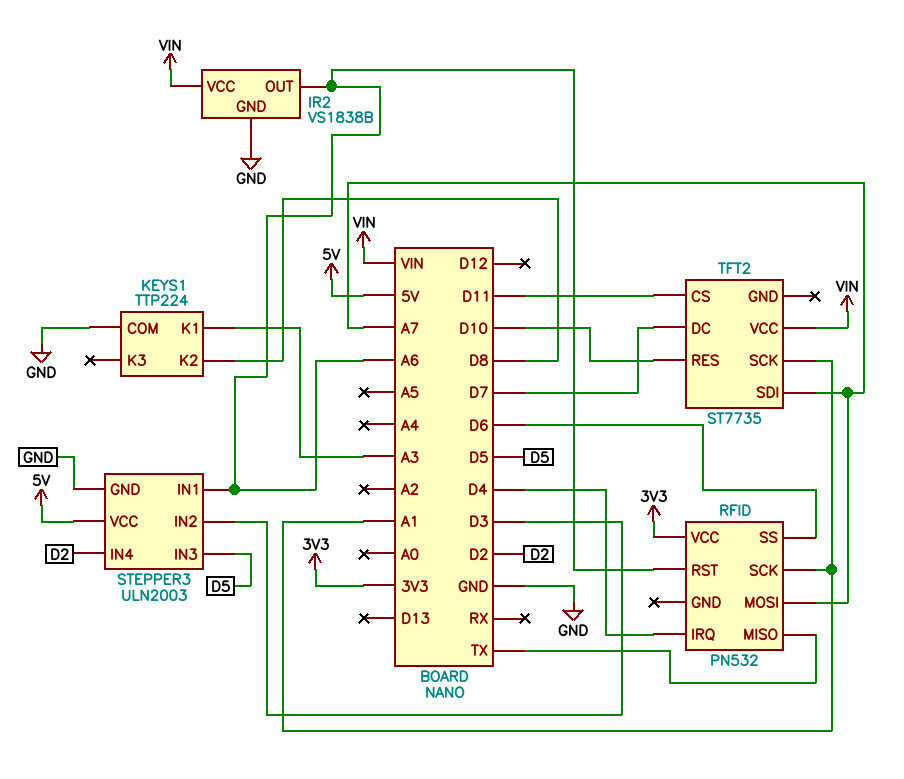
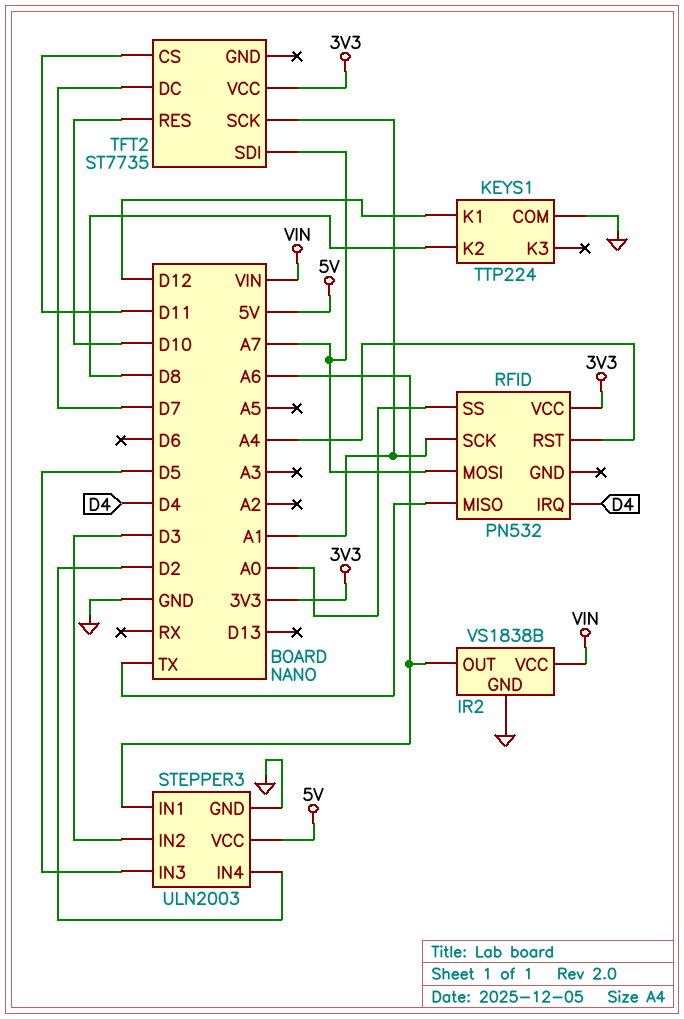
KEYS1 pin K1: A3 -> D12
RFID pin RST: A6 -> A4
RFID pin SS: D6 -> A0
TFT2 pin VCC: VIN -> 3V3

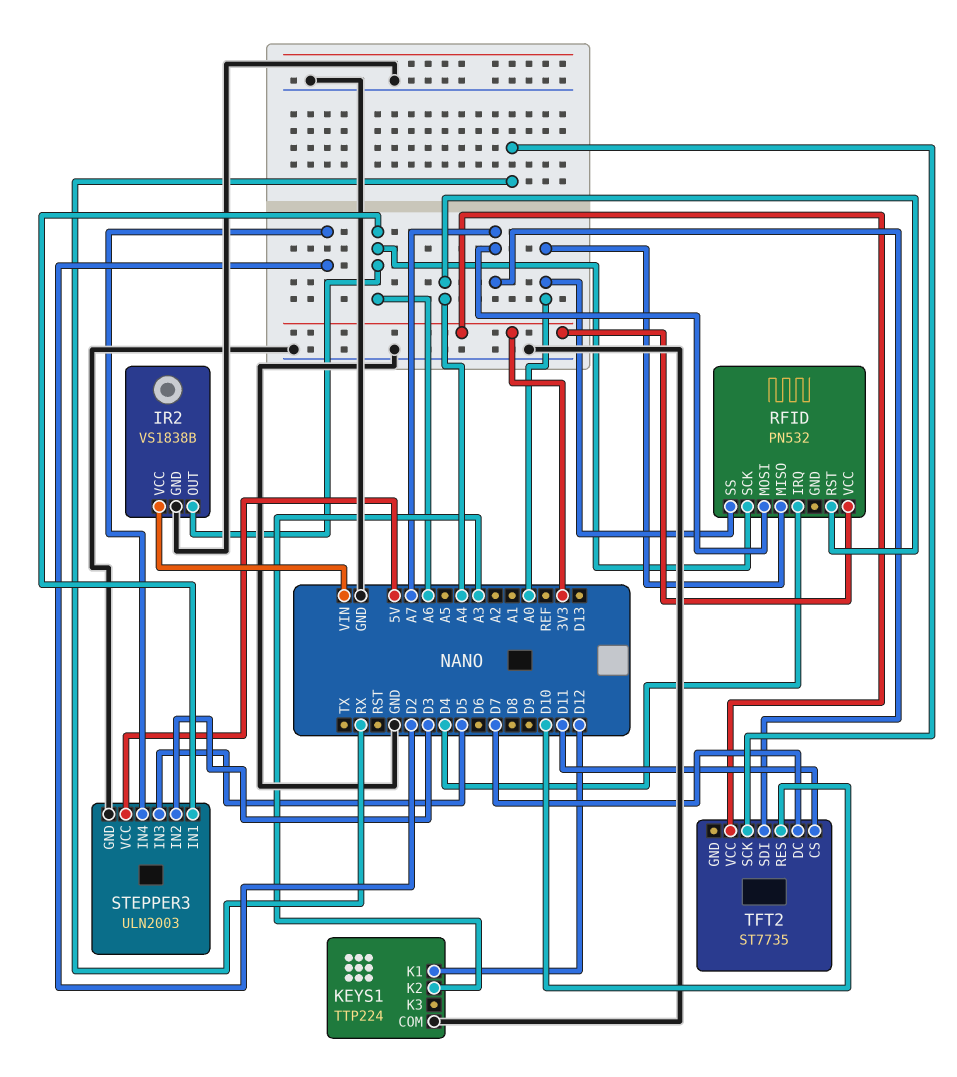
KEYS1 pin K2: D8 -> A3
RFID pin MISO: TX -> A0
RFID pin SCK: A1 -> A6
TFT2 pin SCK: A1 -> RX

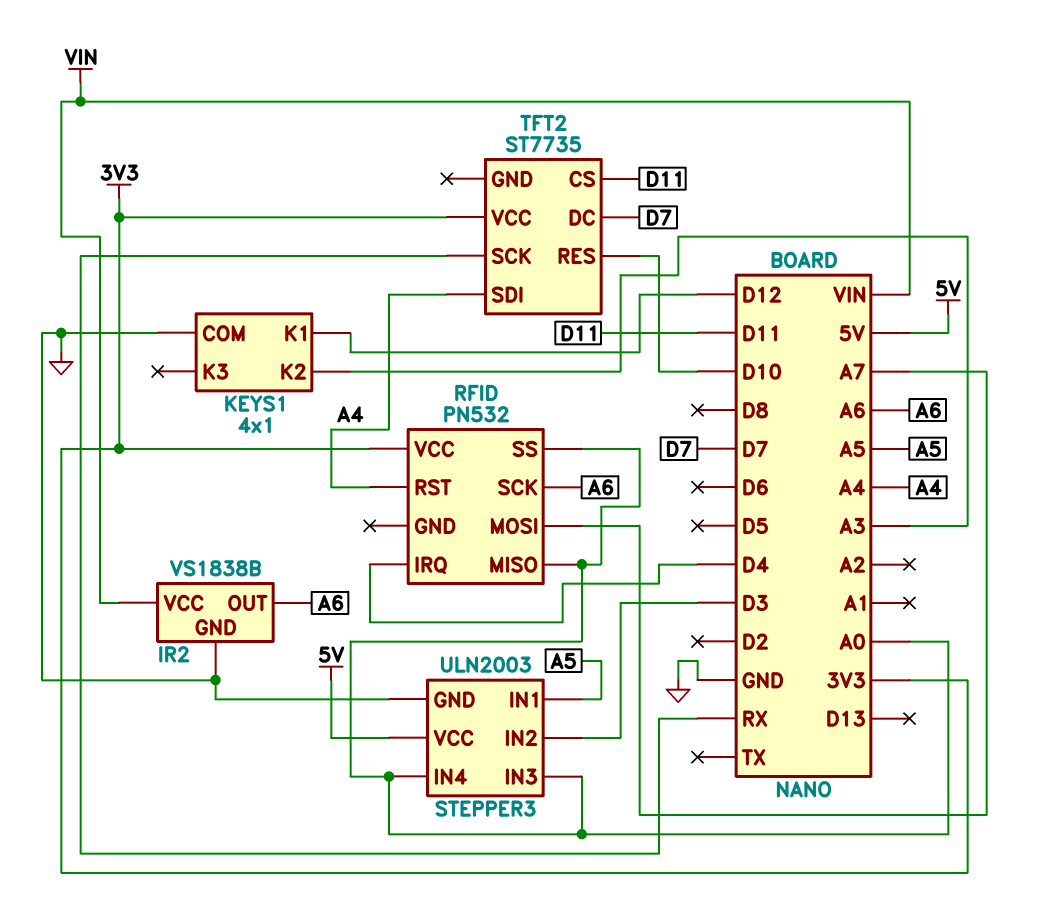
KEYS1: TTP224 -> 4x1
STEPPER3 pin IN1: A6 -> A5
STEPPER3 pin IN3: D5 -> A0
STEPPER3 pin IN4: D2 -> A0
TFT2 pin SDI: A7 -> A4

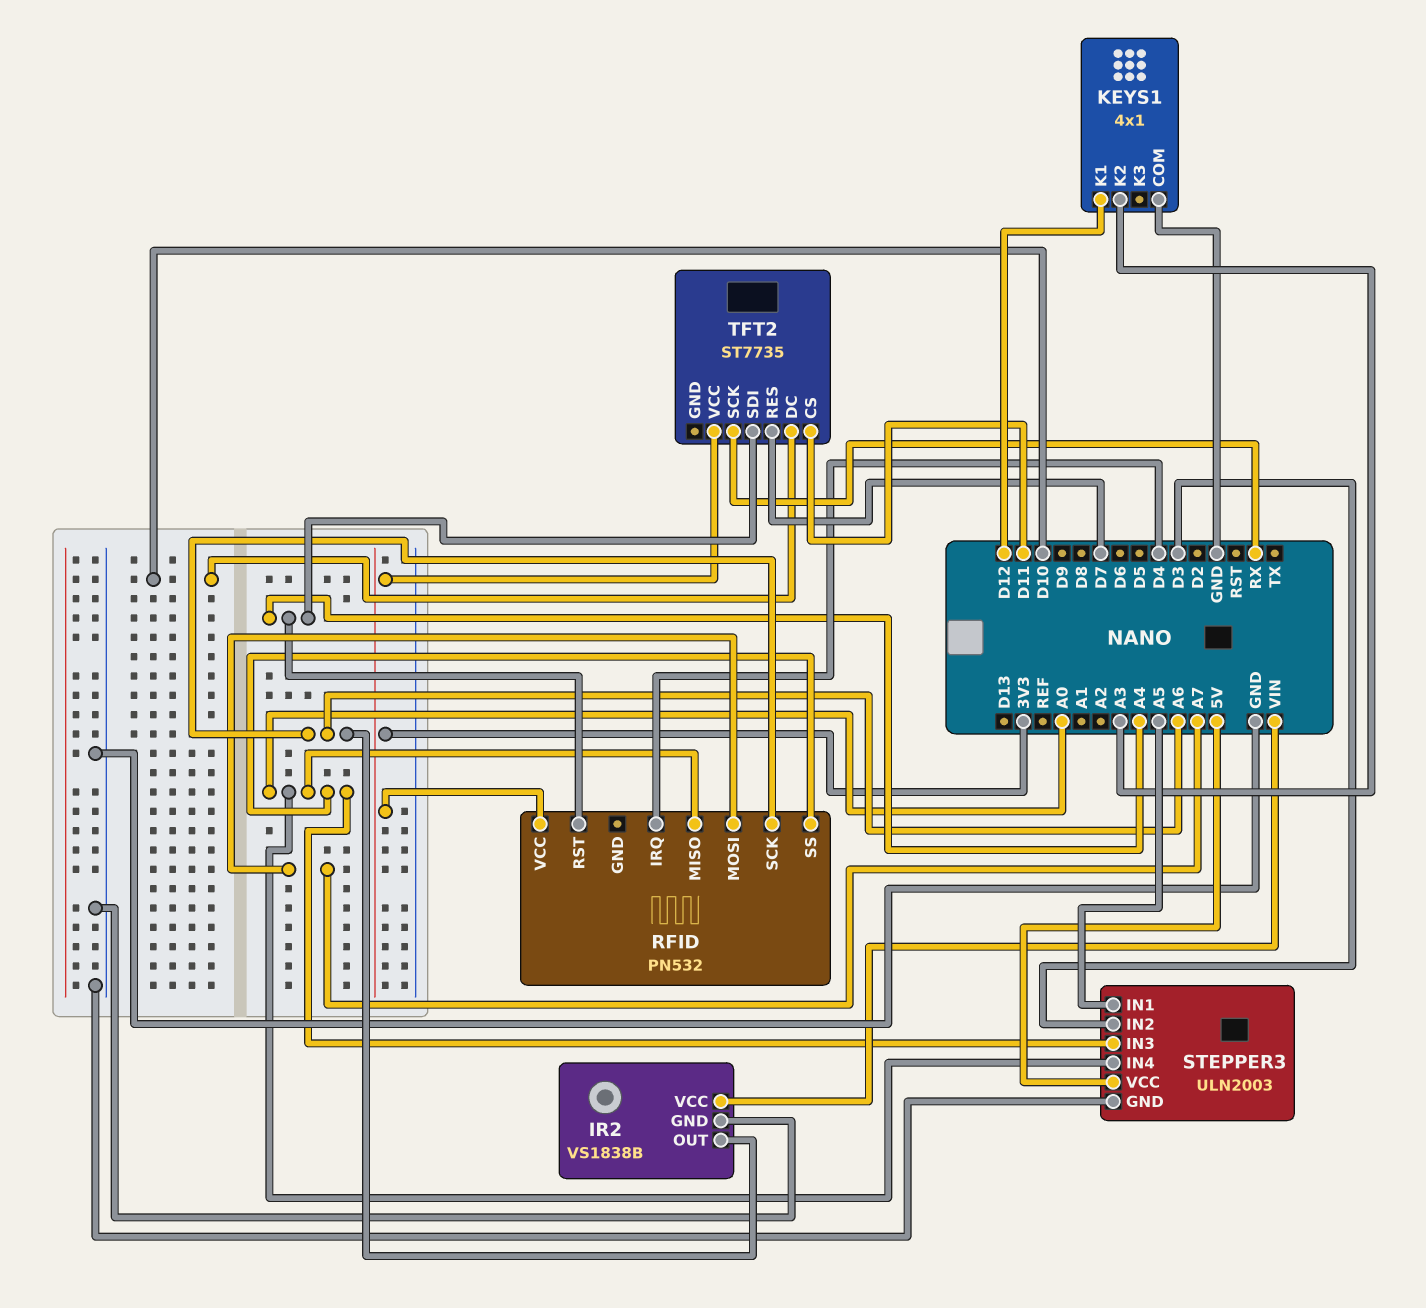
TFT2 pin DC: D7 -> D10
TFT2 pin RES: D10 -> D7

